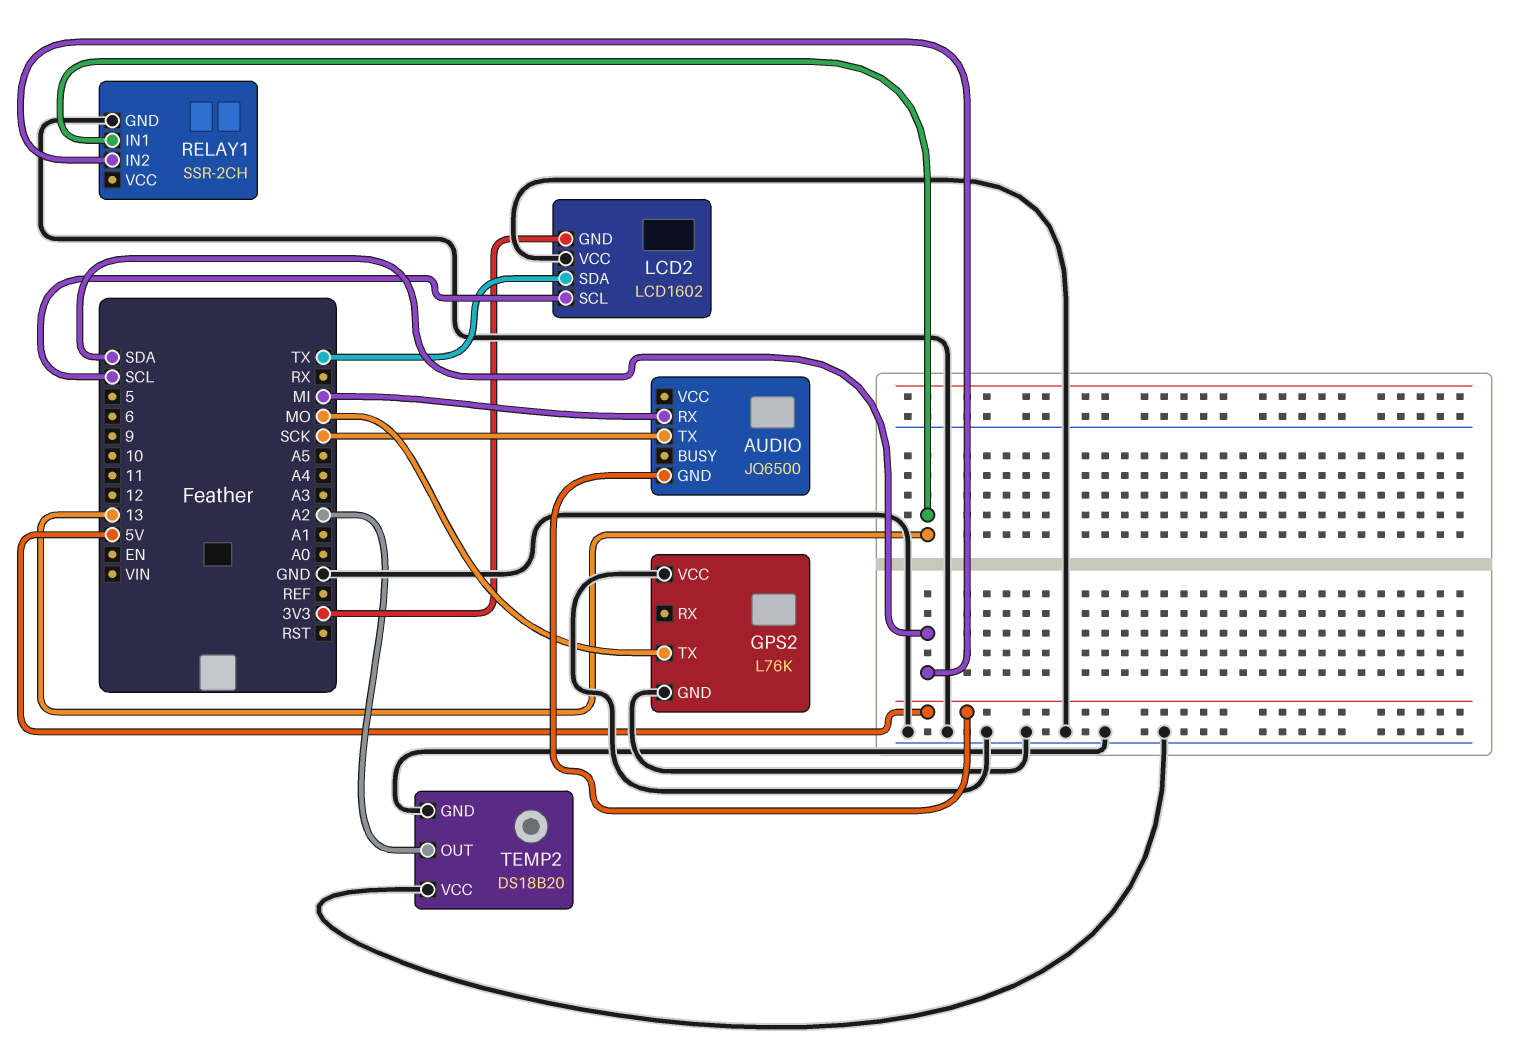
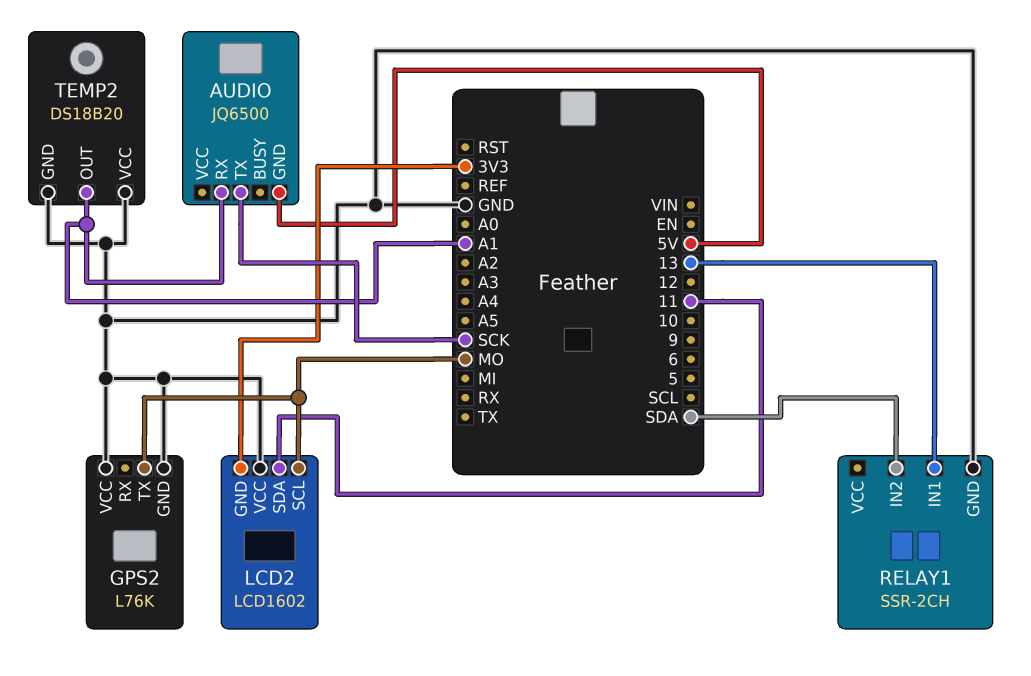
AUDIO pin RX: MI -> A1
LCD2 pin SCL: SCL -> MO
LCD2 pin SDA: TX -> 11
TEMP2 pin OUT: A2 -> A1

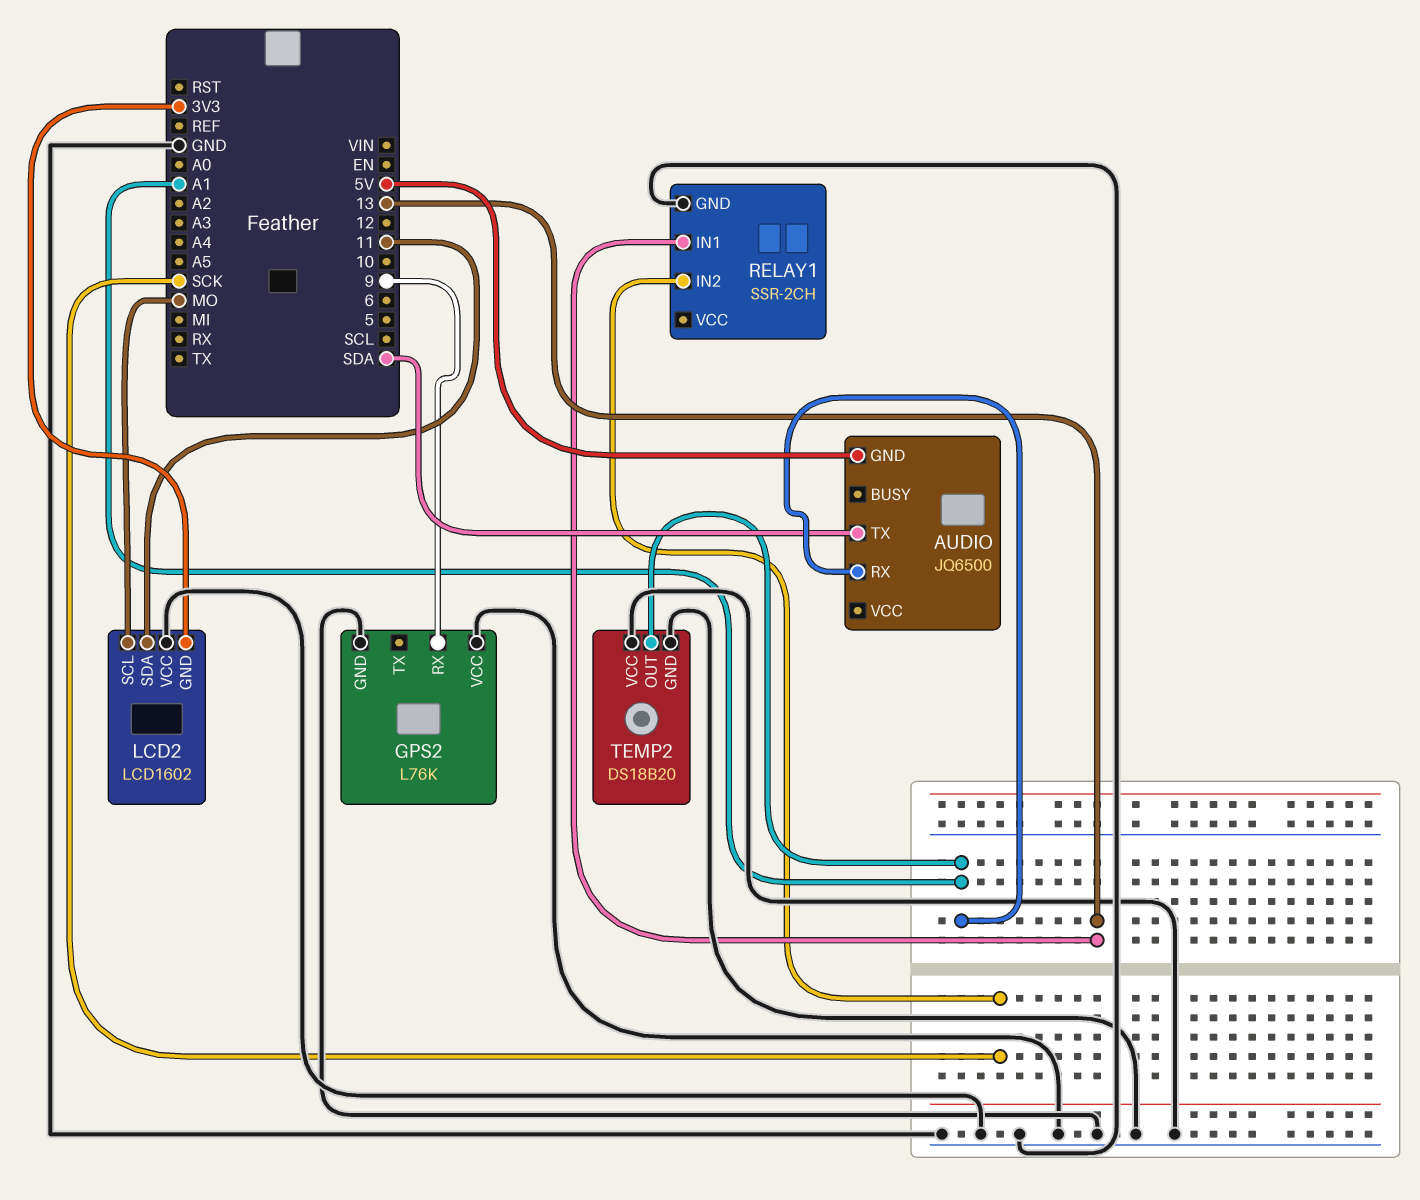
AUDIO pin TX: SCK -> SDA
GPS2 pin RX: none -> 9
GPS2 pin TX: MO -> none
RELAY1 pin IN2: SDA -> SCK

